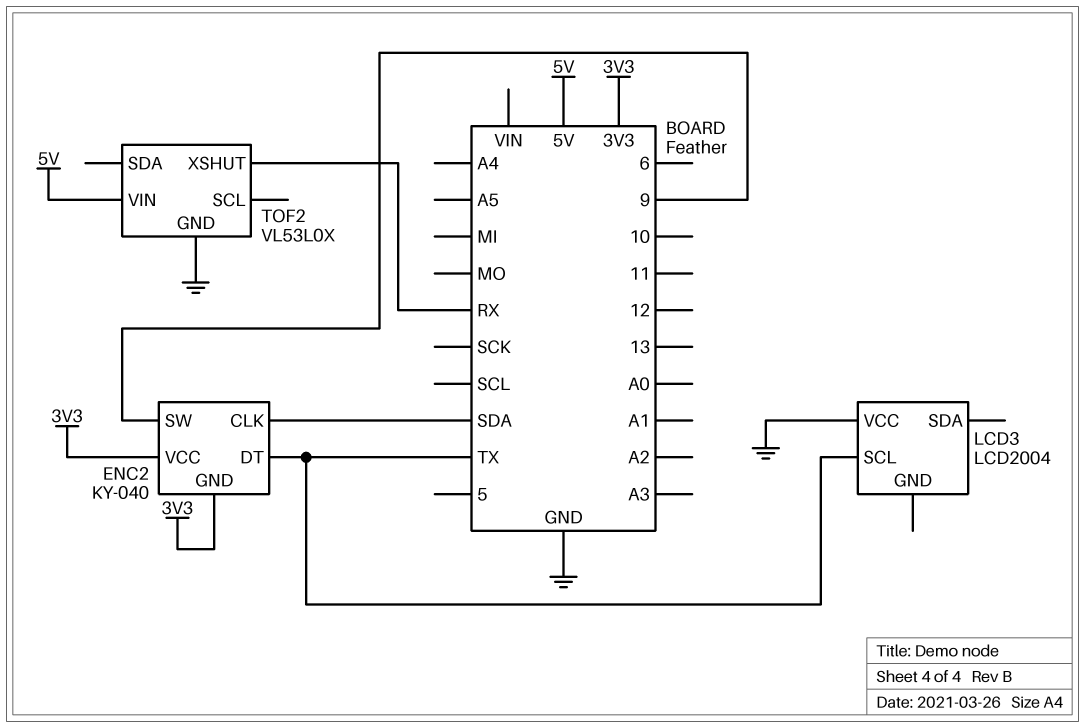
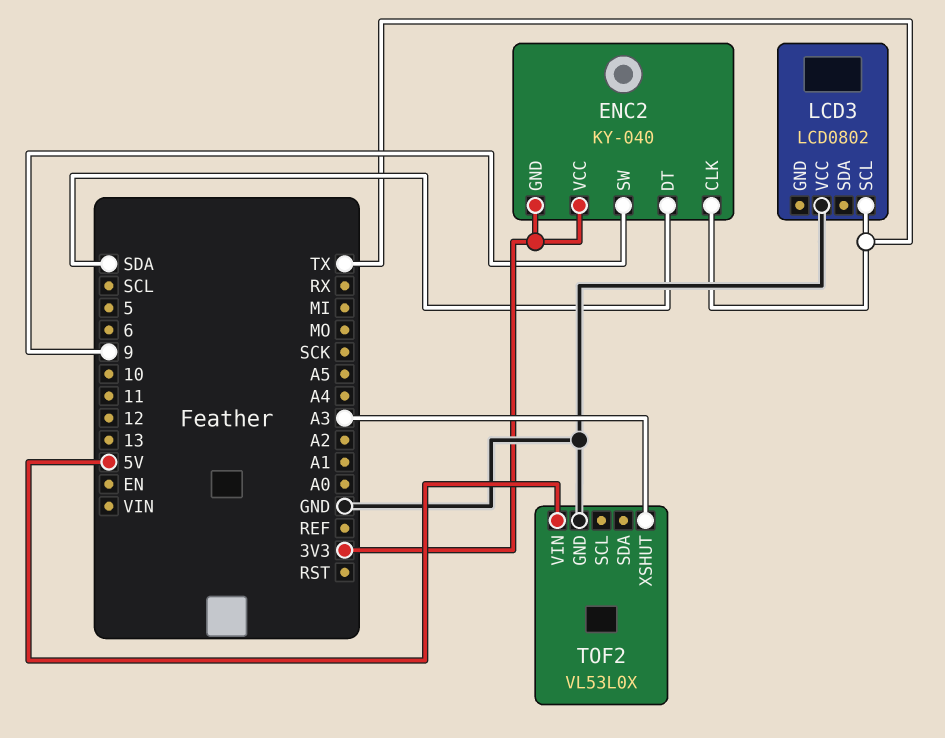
ENC2 pin CLK: SDA -> TX
ENC2 pin DT: TX -> SDA
LCD3: LCD2004 -> LCD0802
TOF2 pin XSHUT: RX -> A3

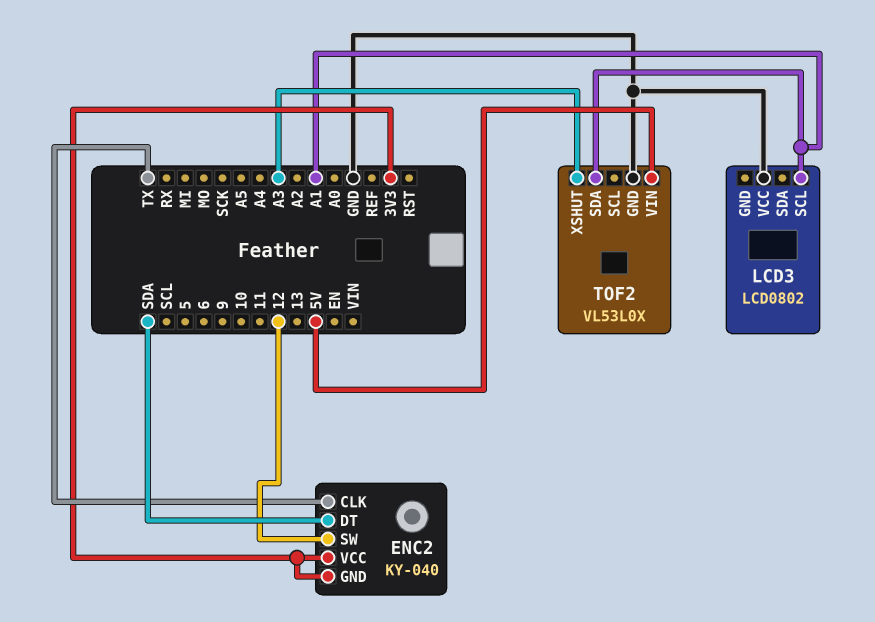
ENC2 pin SW: 9 -> 12
LCD3 pin SCL: TX -> A1
TOF2 pin SDA: none -> A1

